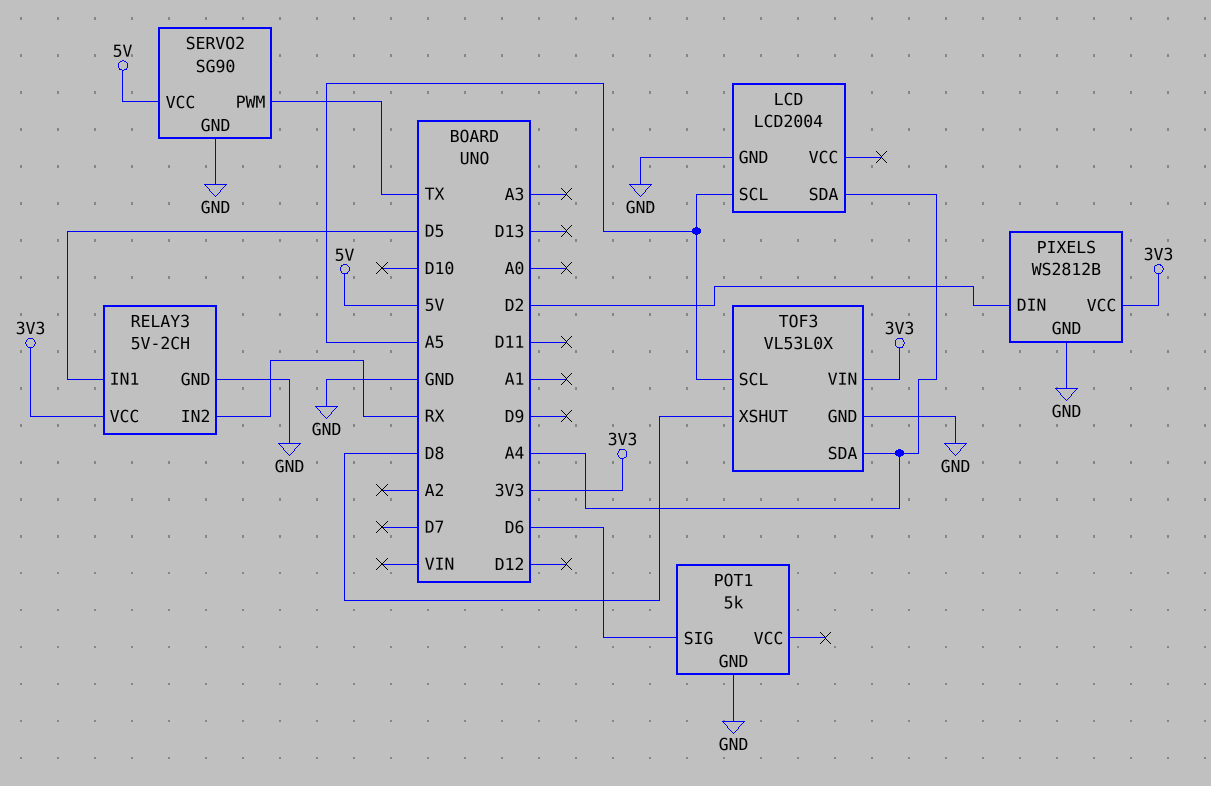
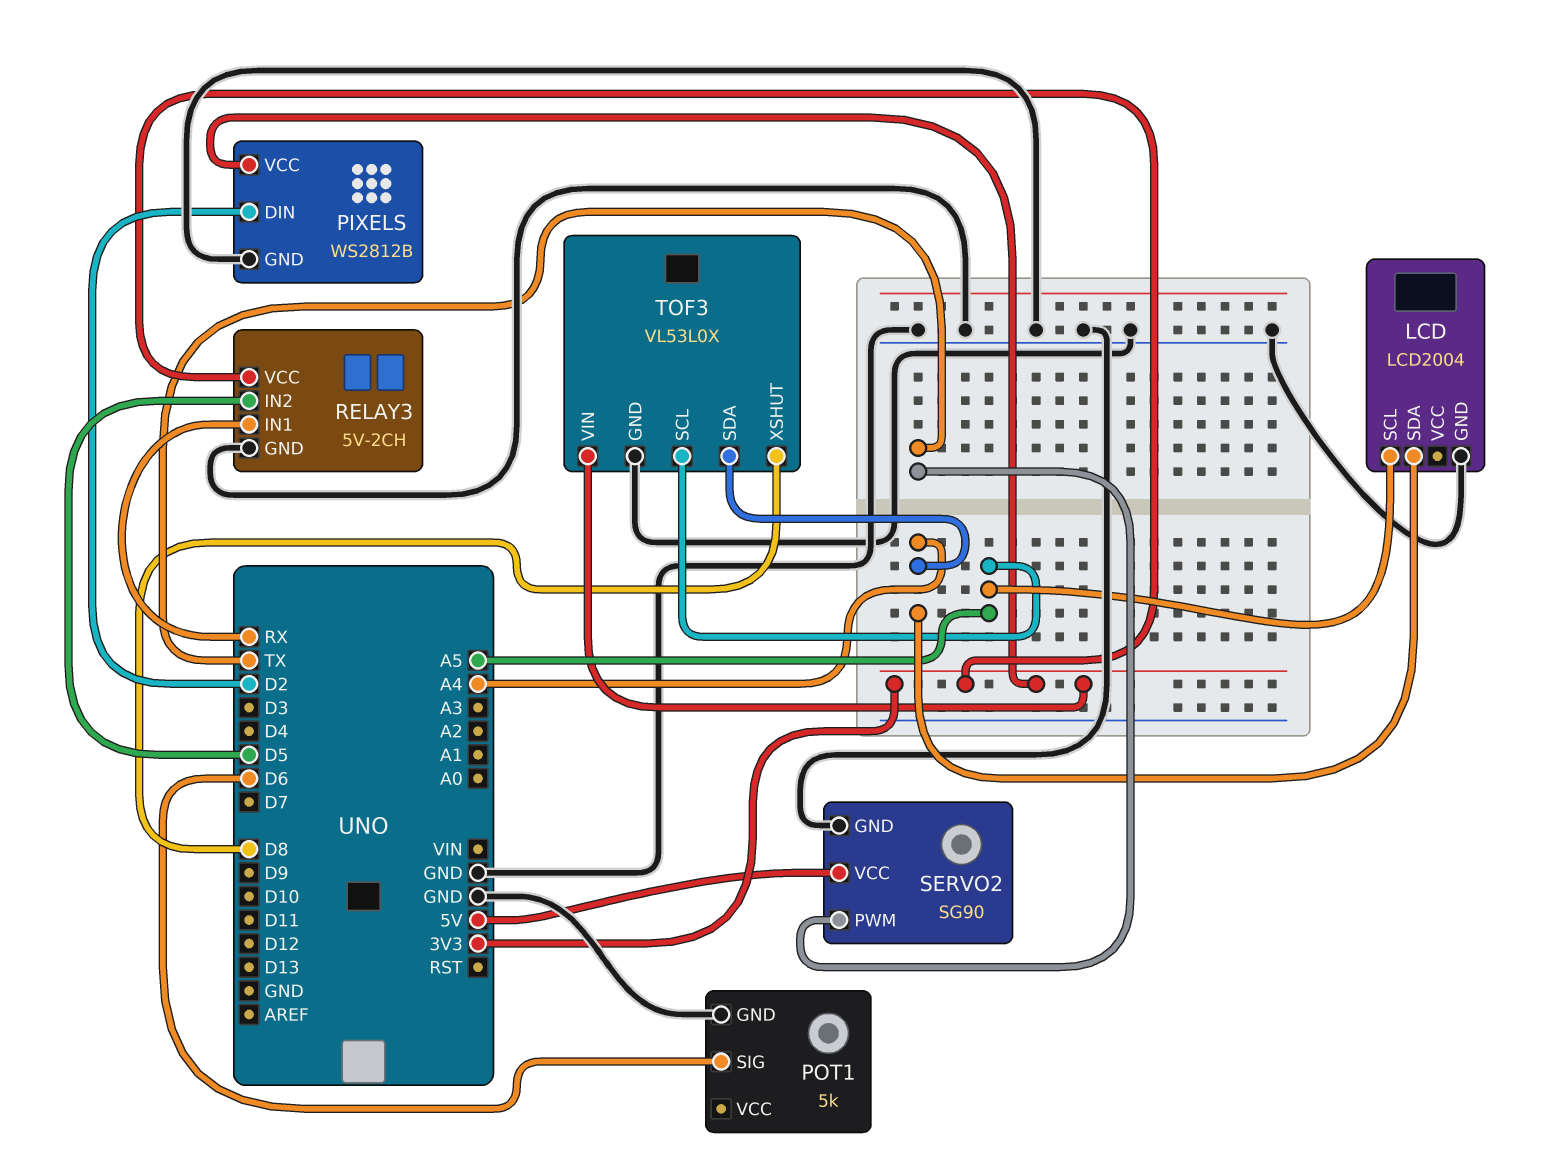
RELAY3 pin IN1: D5 -> RX
RELAY3 pin IN2: RX -> D5

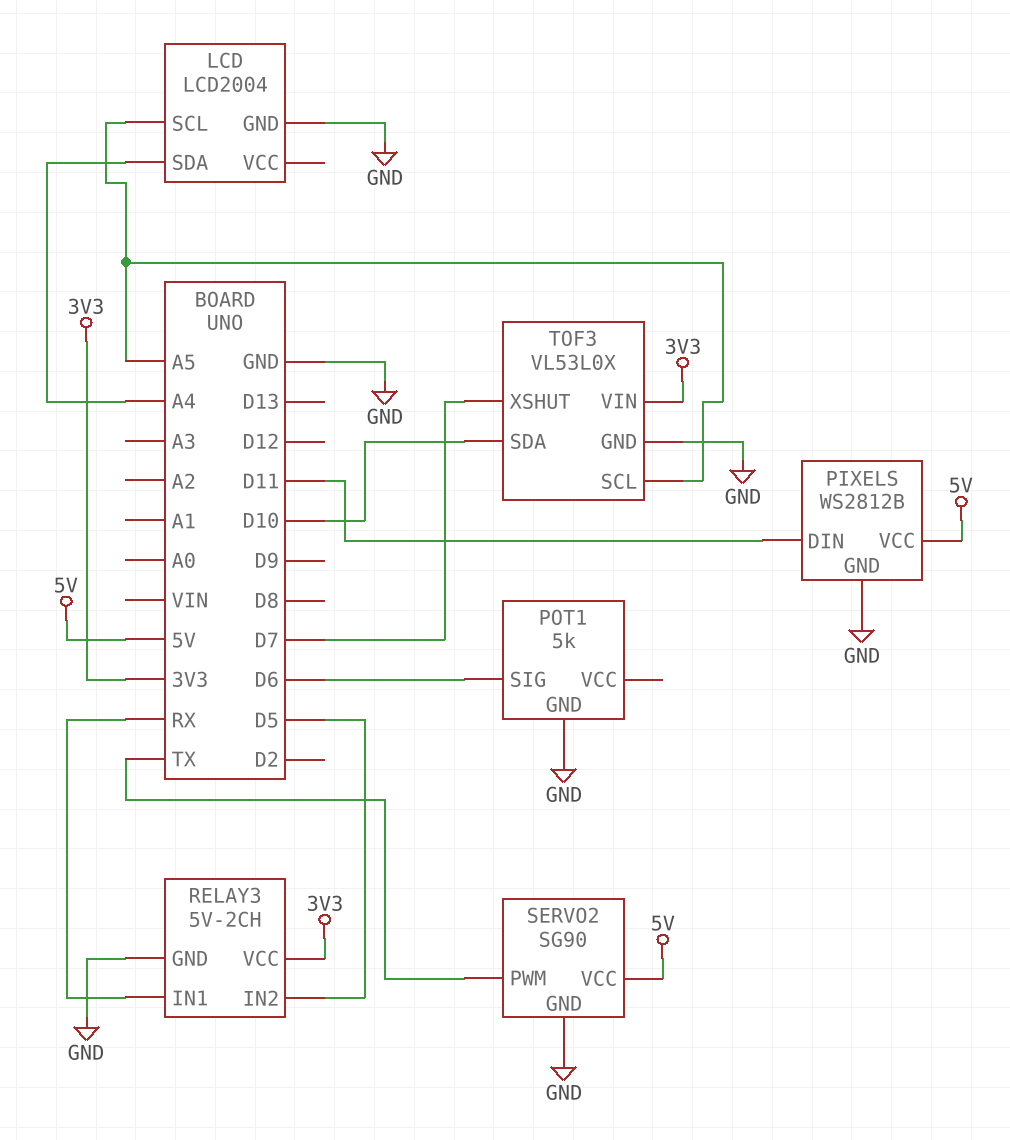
PIXELS pin DIN: D2 -> D11
PIXELS pin VCC: 3V3 -> 5V
TOF3 pin SDA: A4 -> D10
TOF3 pin XSHUT: D8 -> D7

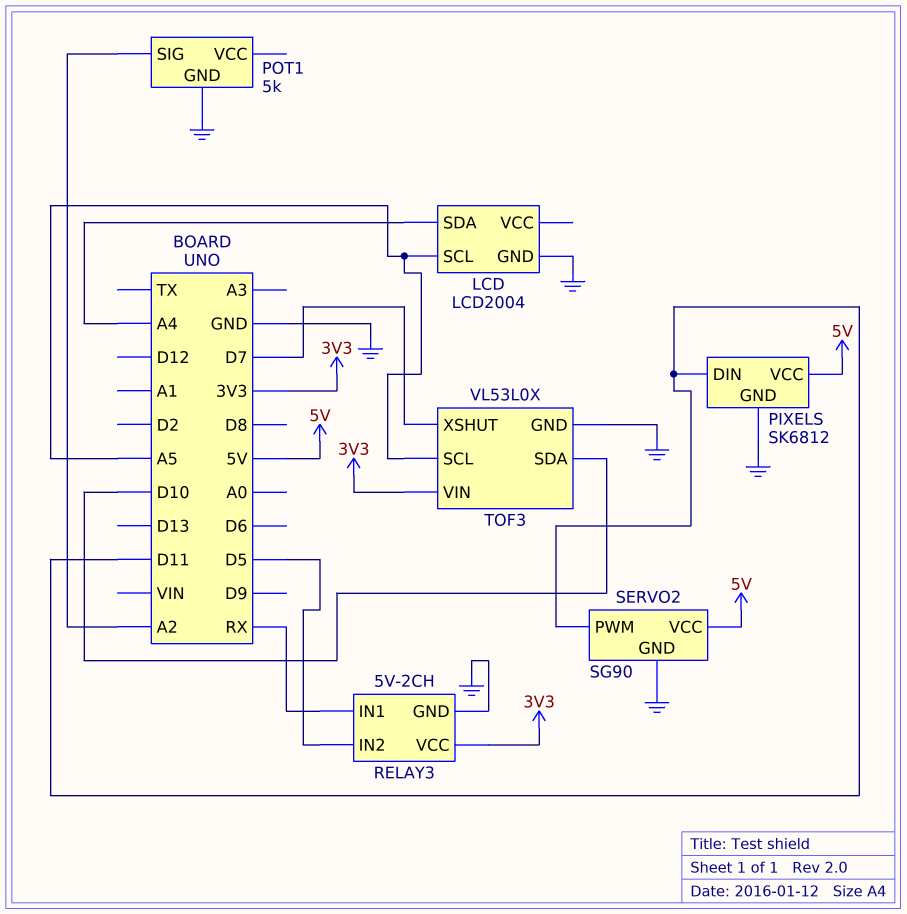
PIXELS: WS2812B -> SK6812
POT1 pin SIG: D6 -> A2
SERVO2 pin PWM: TX -> D11

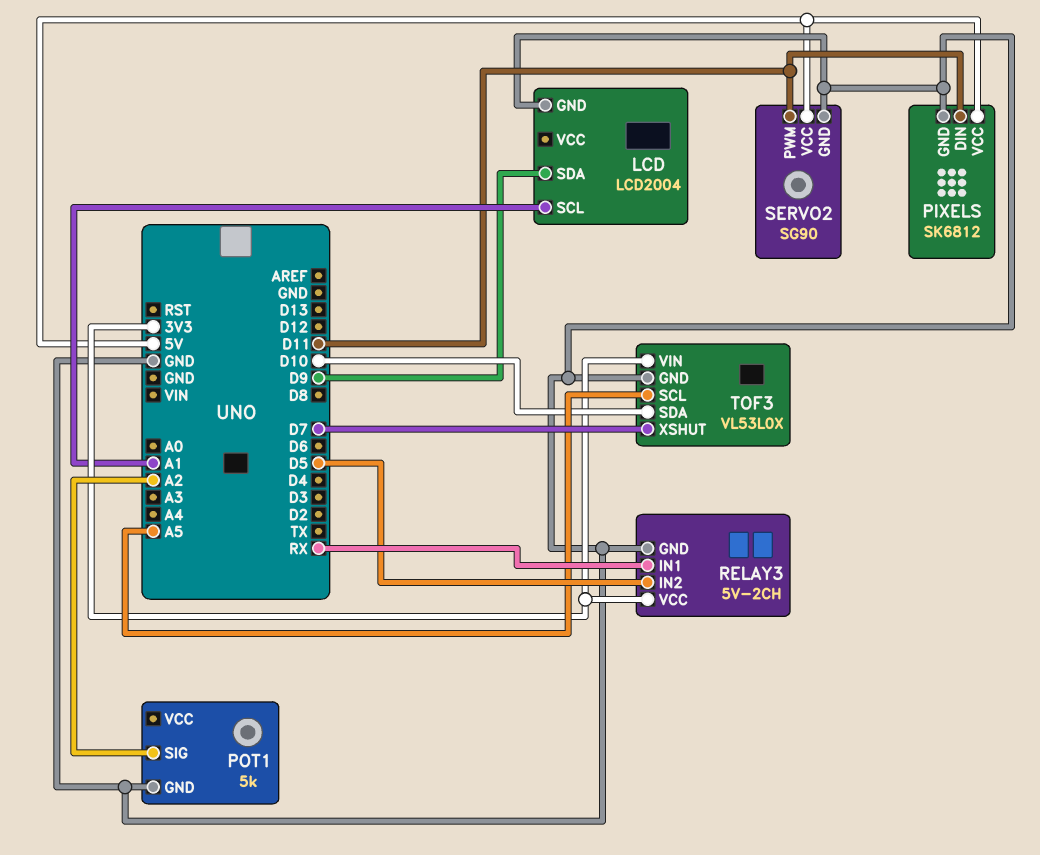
LCD pin SCL: A5 -> A1
LCD pin SDA: A4 -> D9

